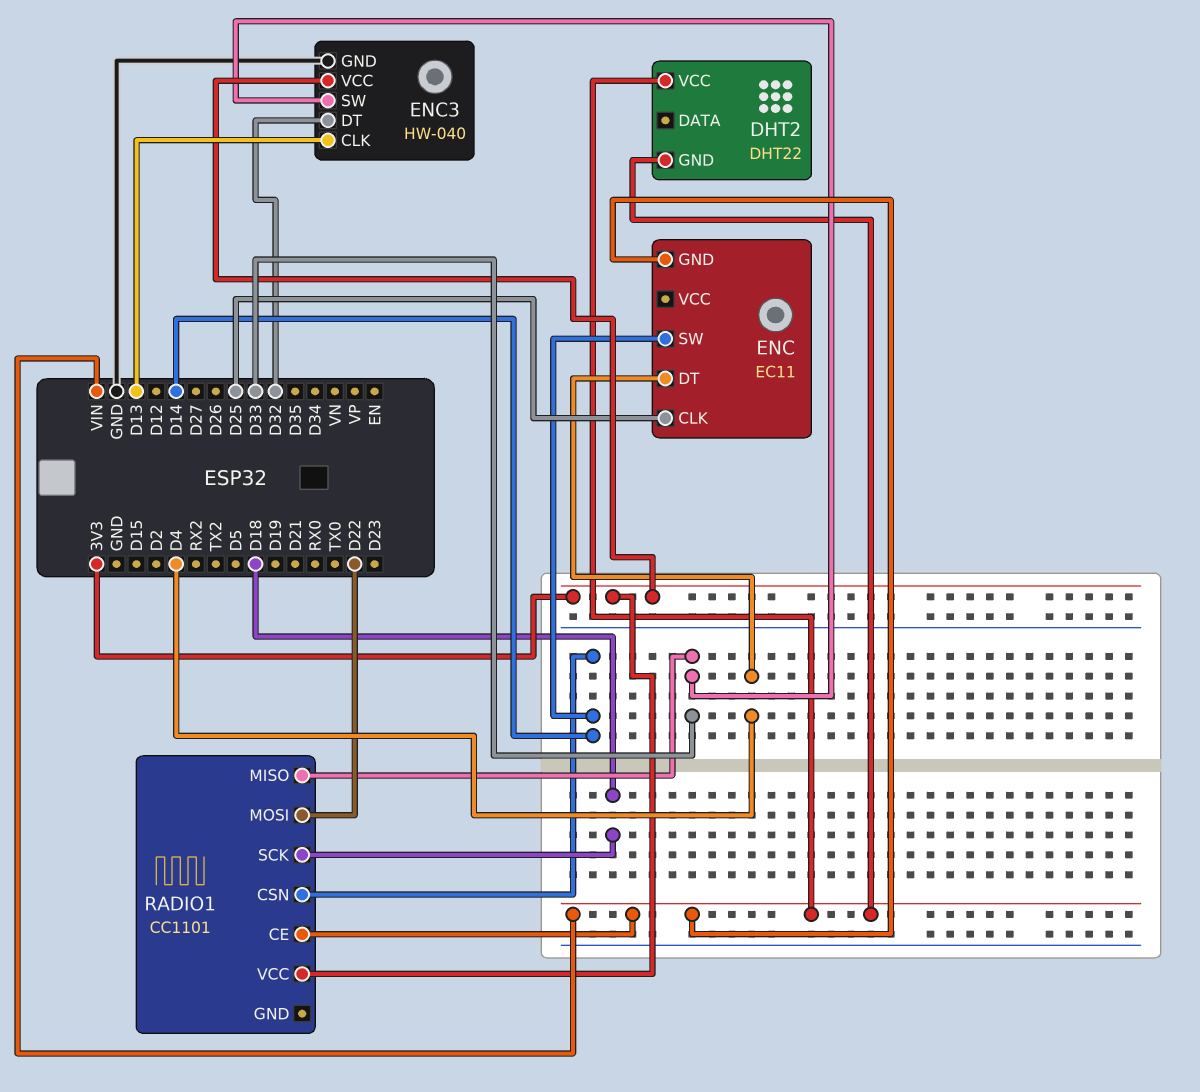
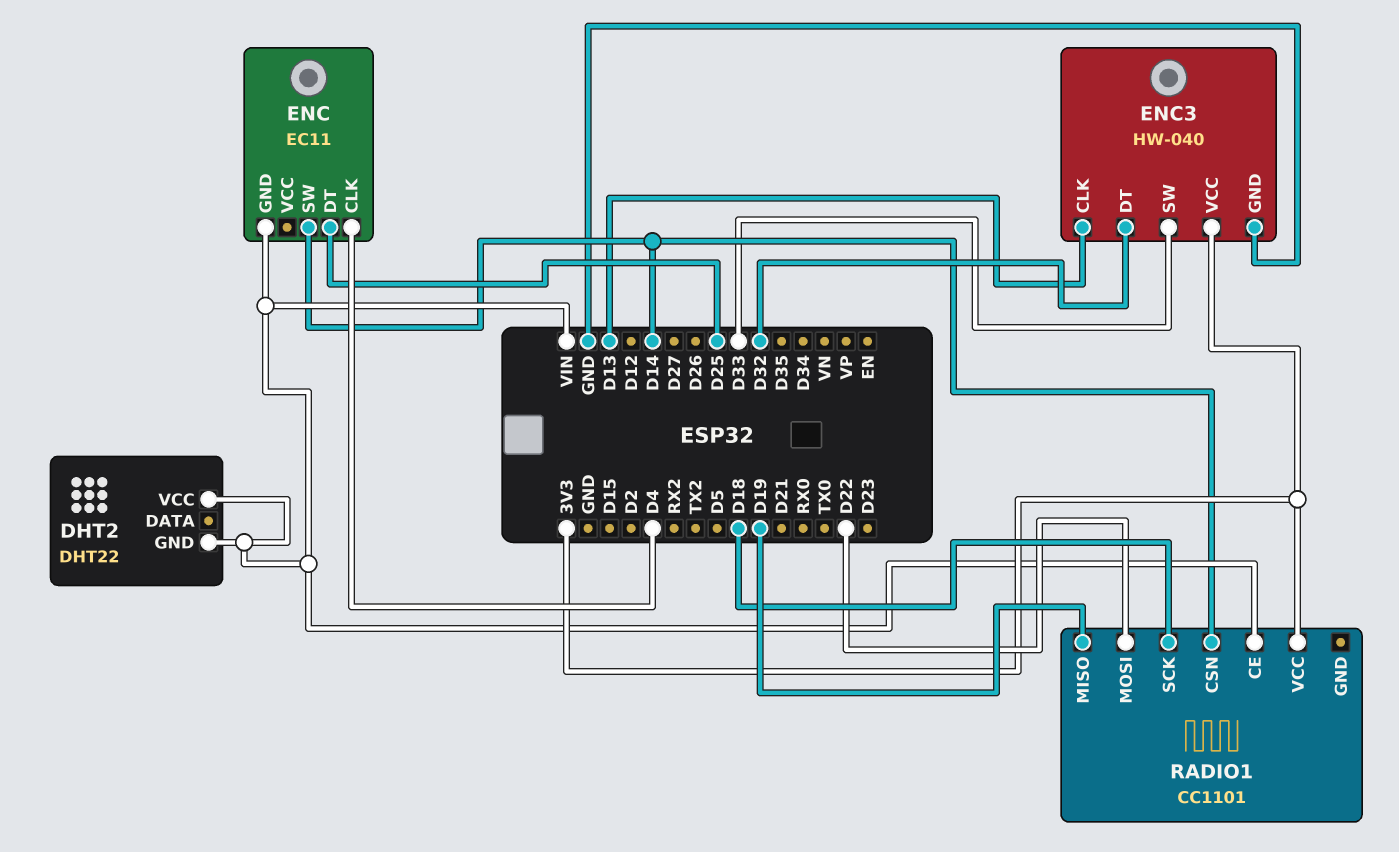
ENC pin CLK: D25 -> D4
ENC pin DT: D4 -> D25
RADIO1 pin MISO: D33 -> D19

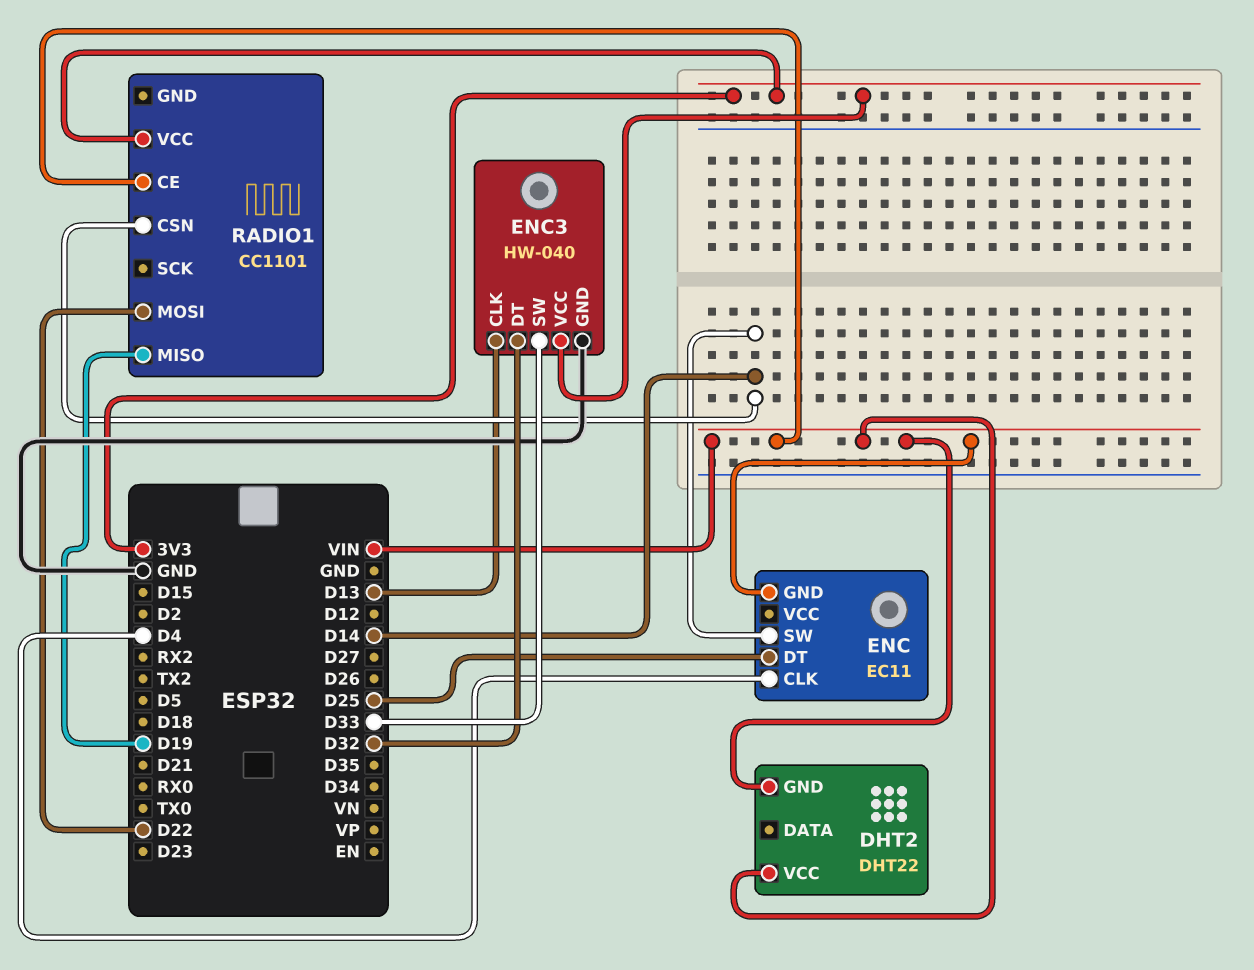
RADIO1 pin SCK: D18 -> none

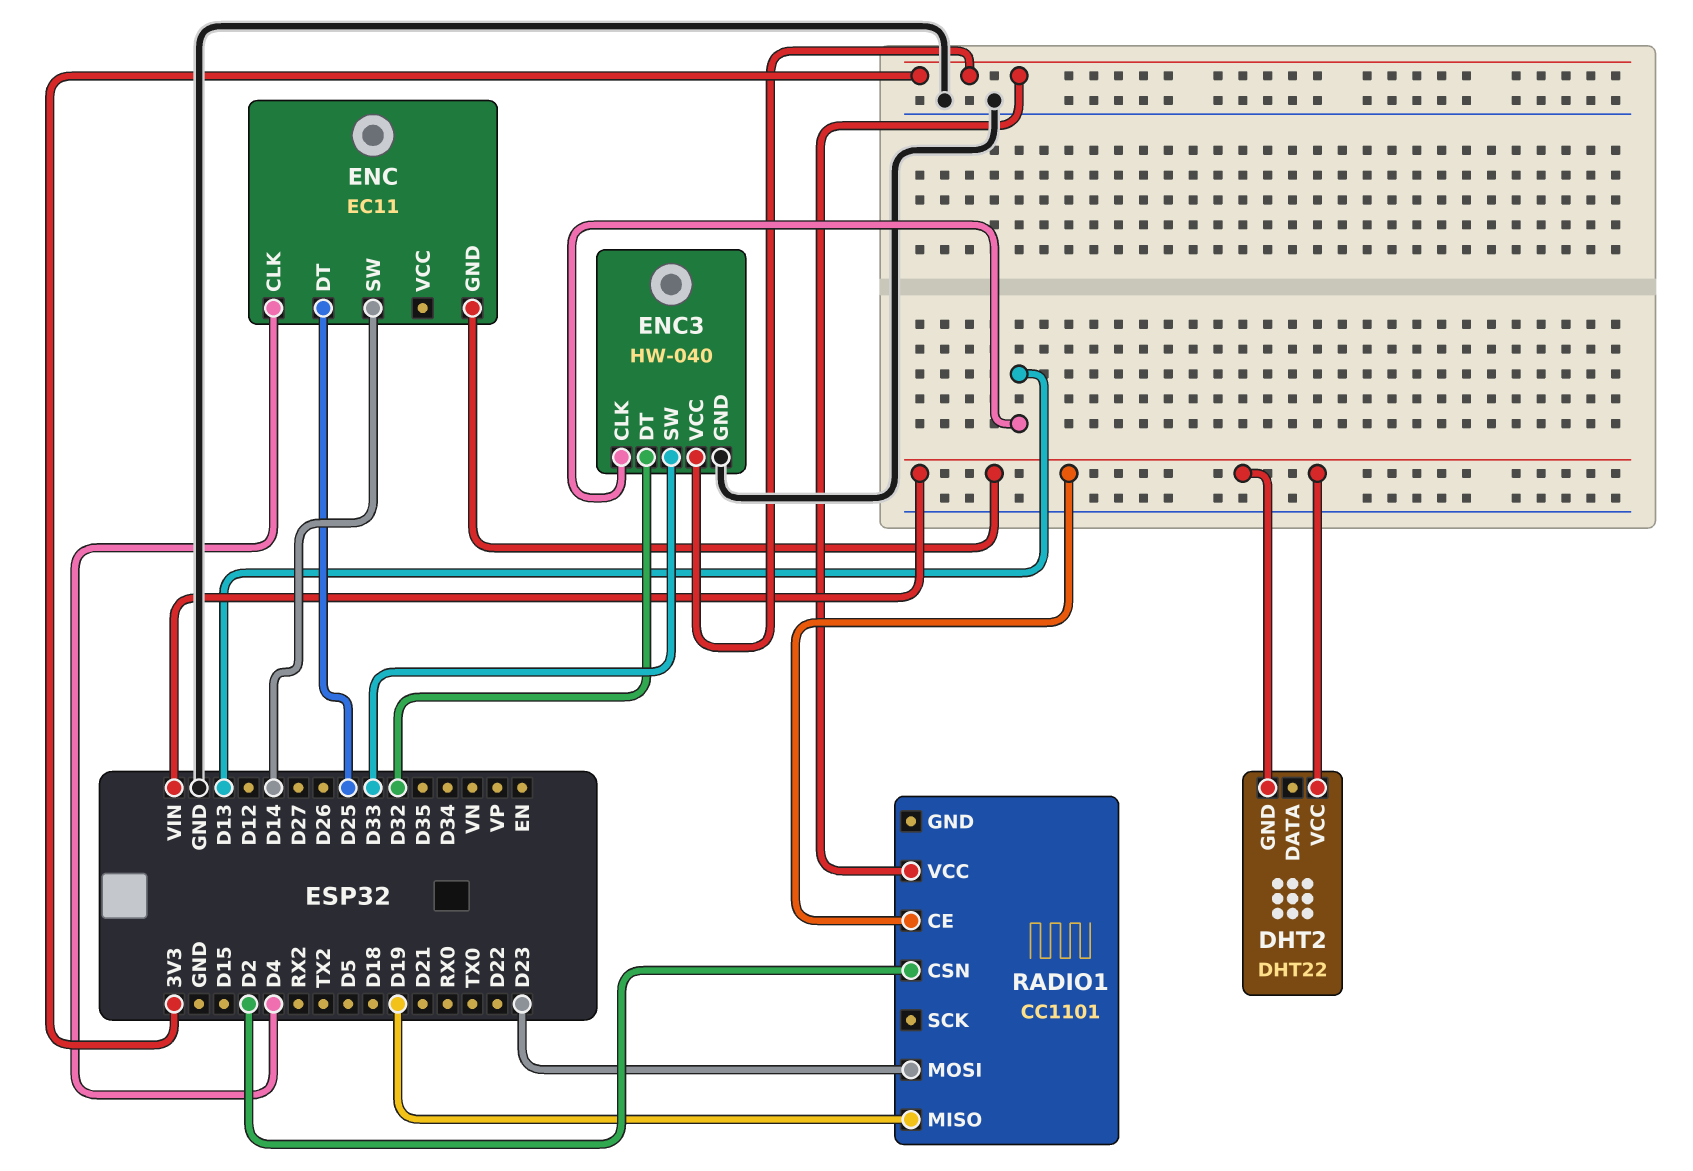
RADIO1 pin CSN: D14 -> D2
RADIO1 pin MOSI: D22 -> D23

